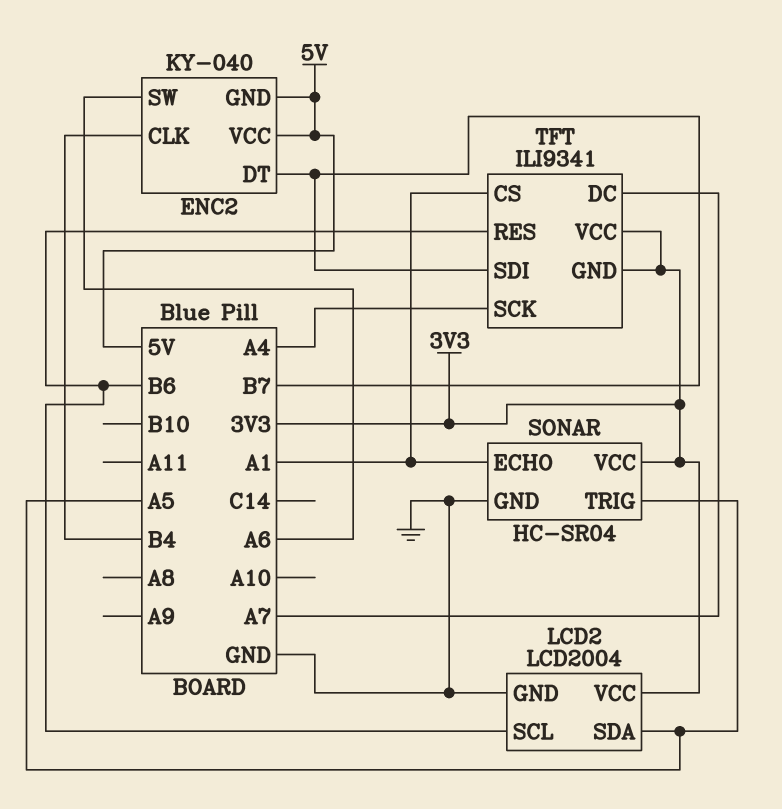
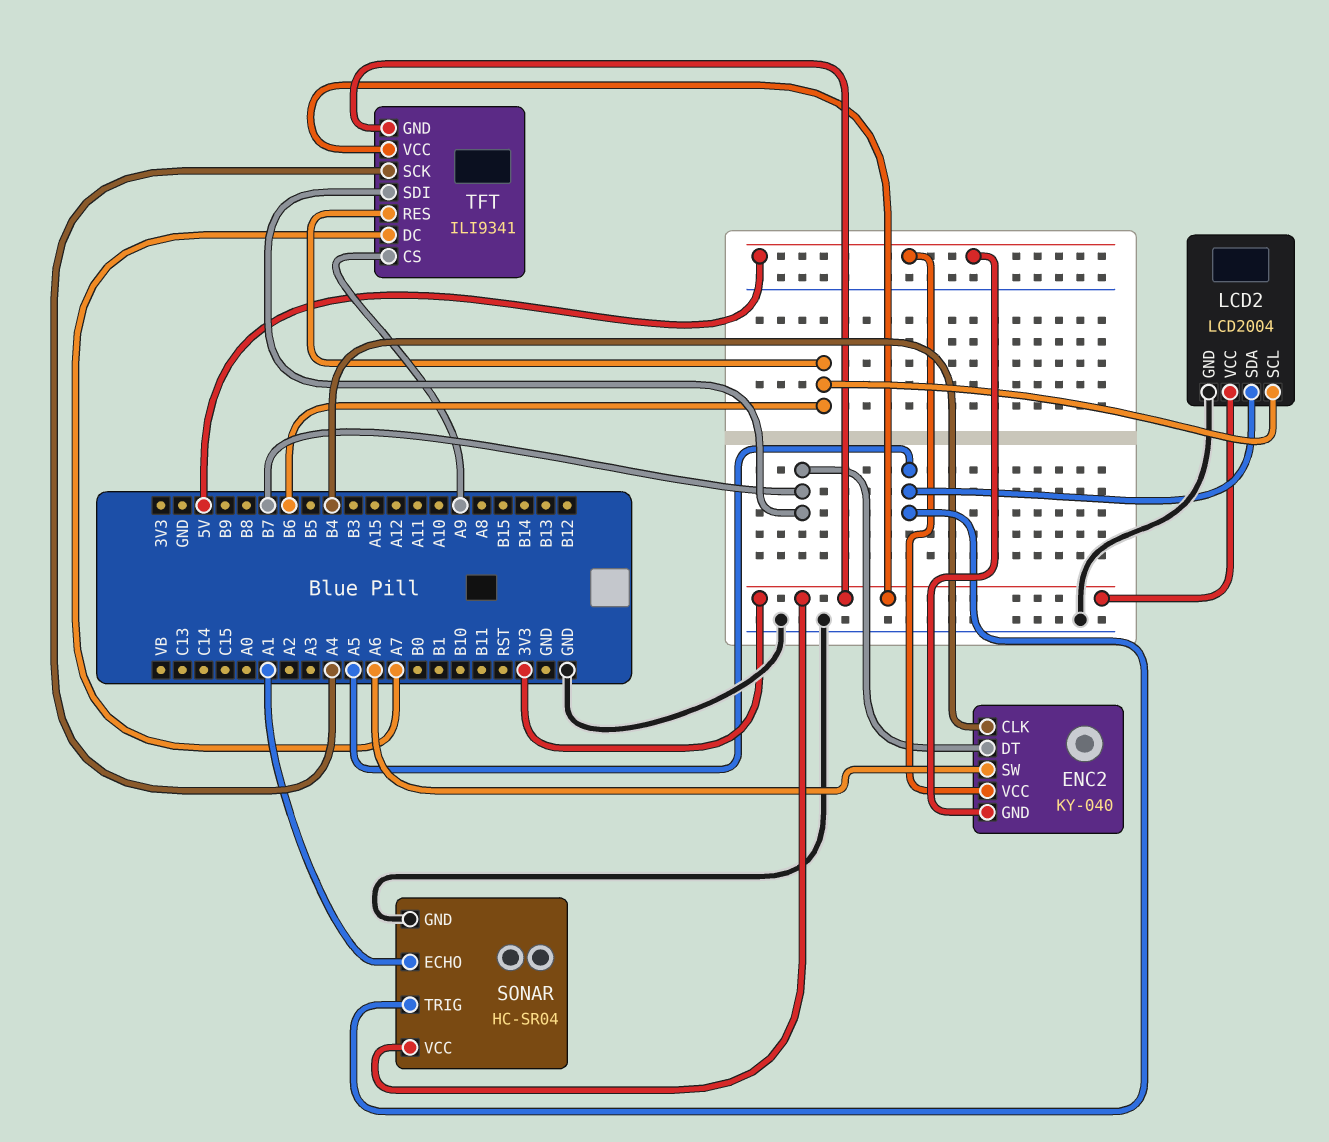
TFT pin CS: A1 -> A9

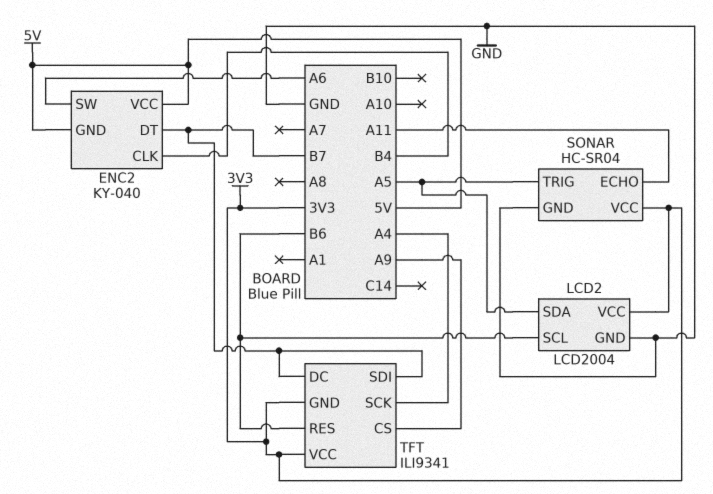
SONAR pin ECHO: A1 -> A11
TFT pin DC: A7 -> B7

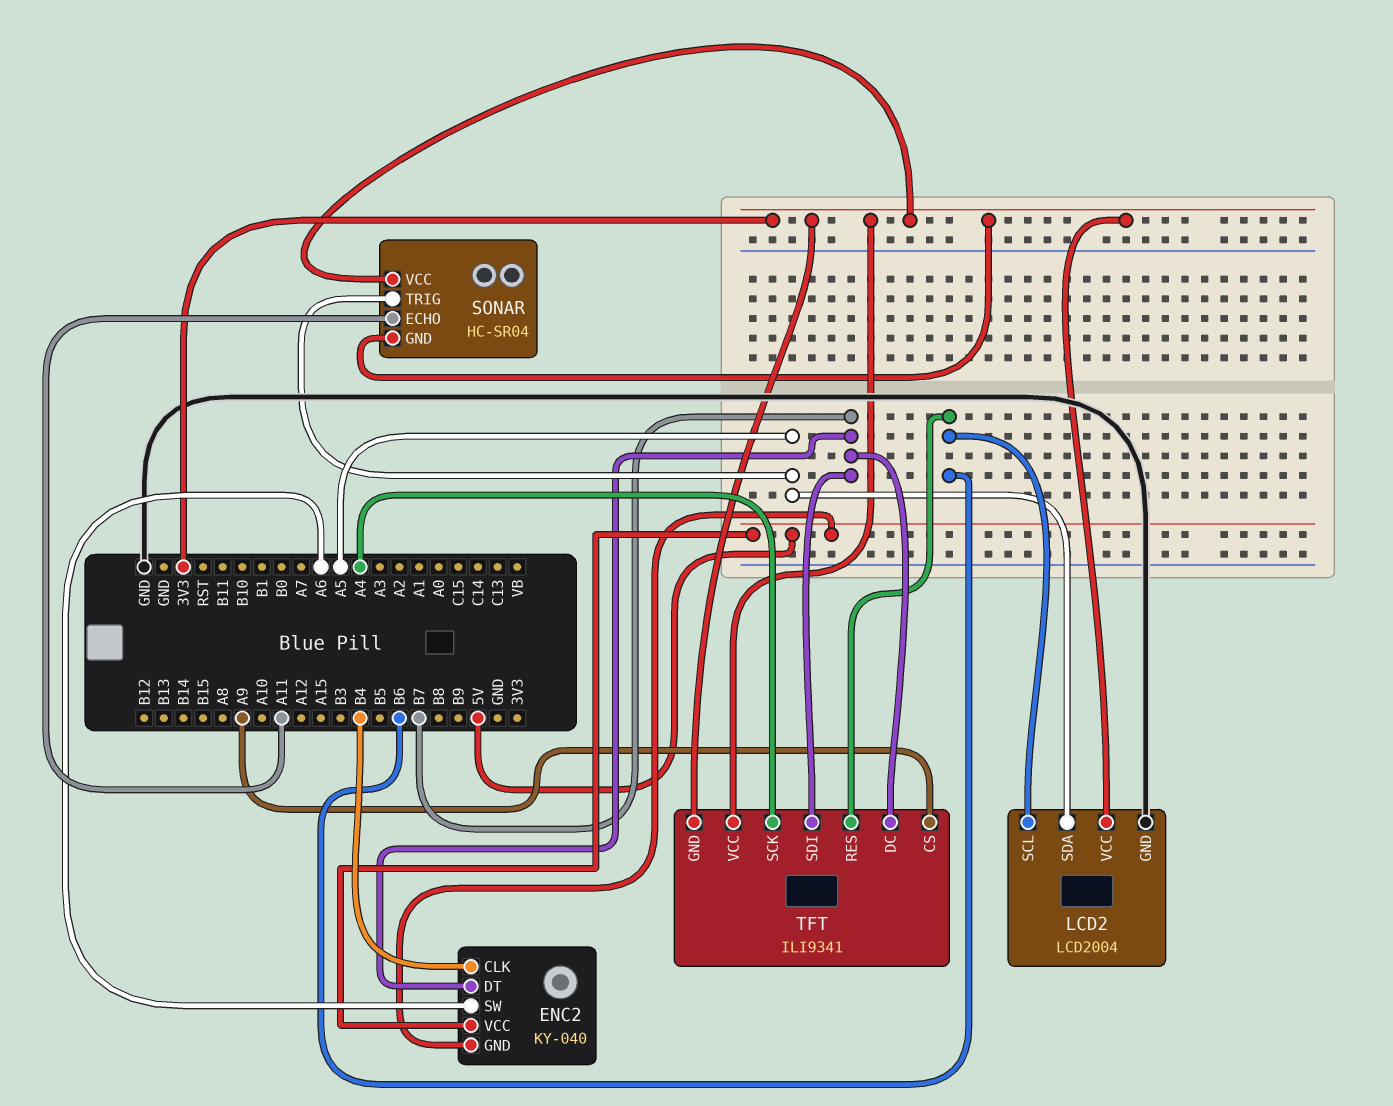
SONAR pin GND: GND -> 3V3

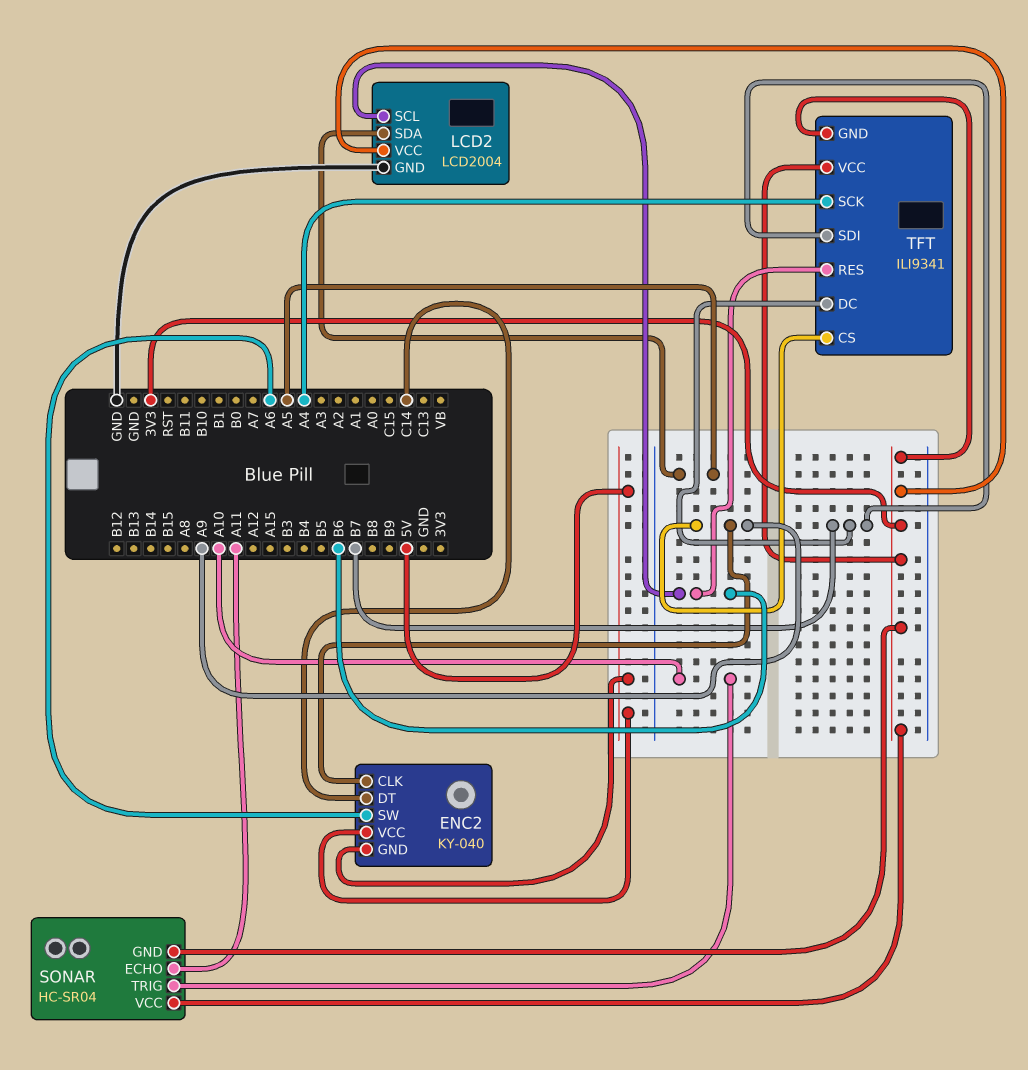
ENC2 pin CLK: B4 -> A9
ENC2 pin DT: B7 -> C14
SONAR pin TRIG: A5 -> A10

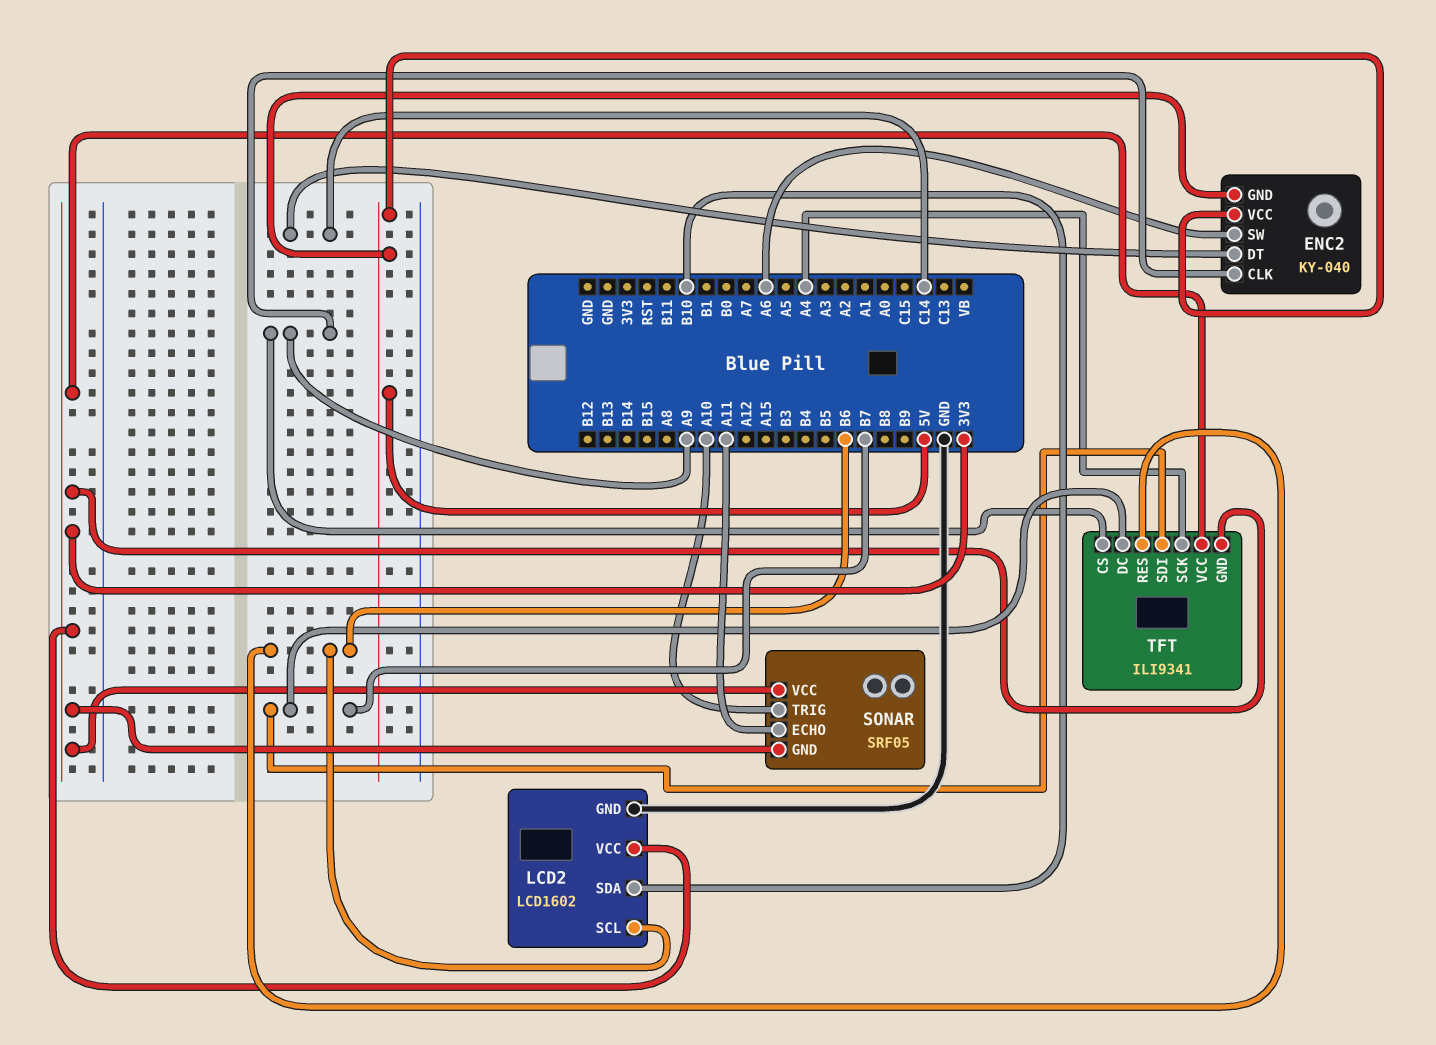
LCD2: LCD2004 -> LCD1602
LCD2 pin SDA: A5 -> B10
SONAR: HC-SR04 -> SRF05

